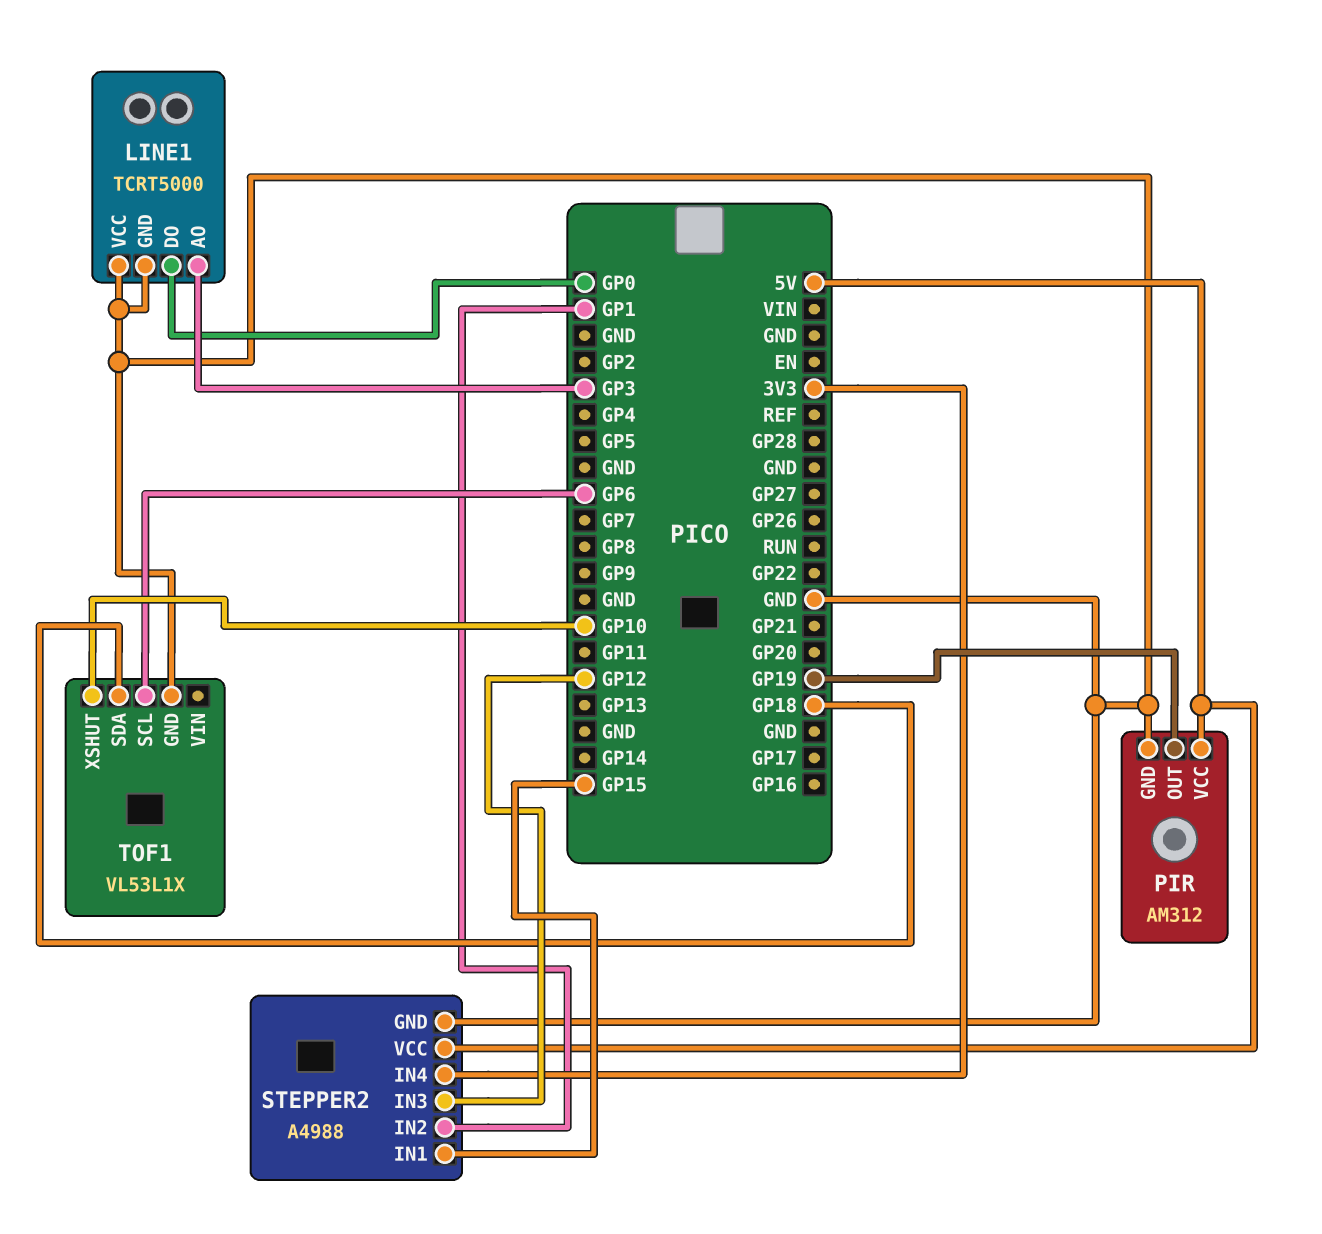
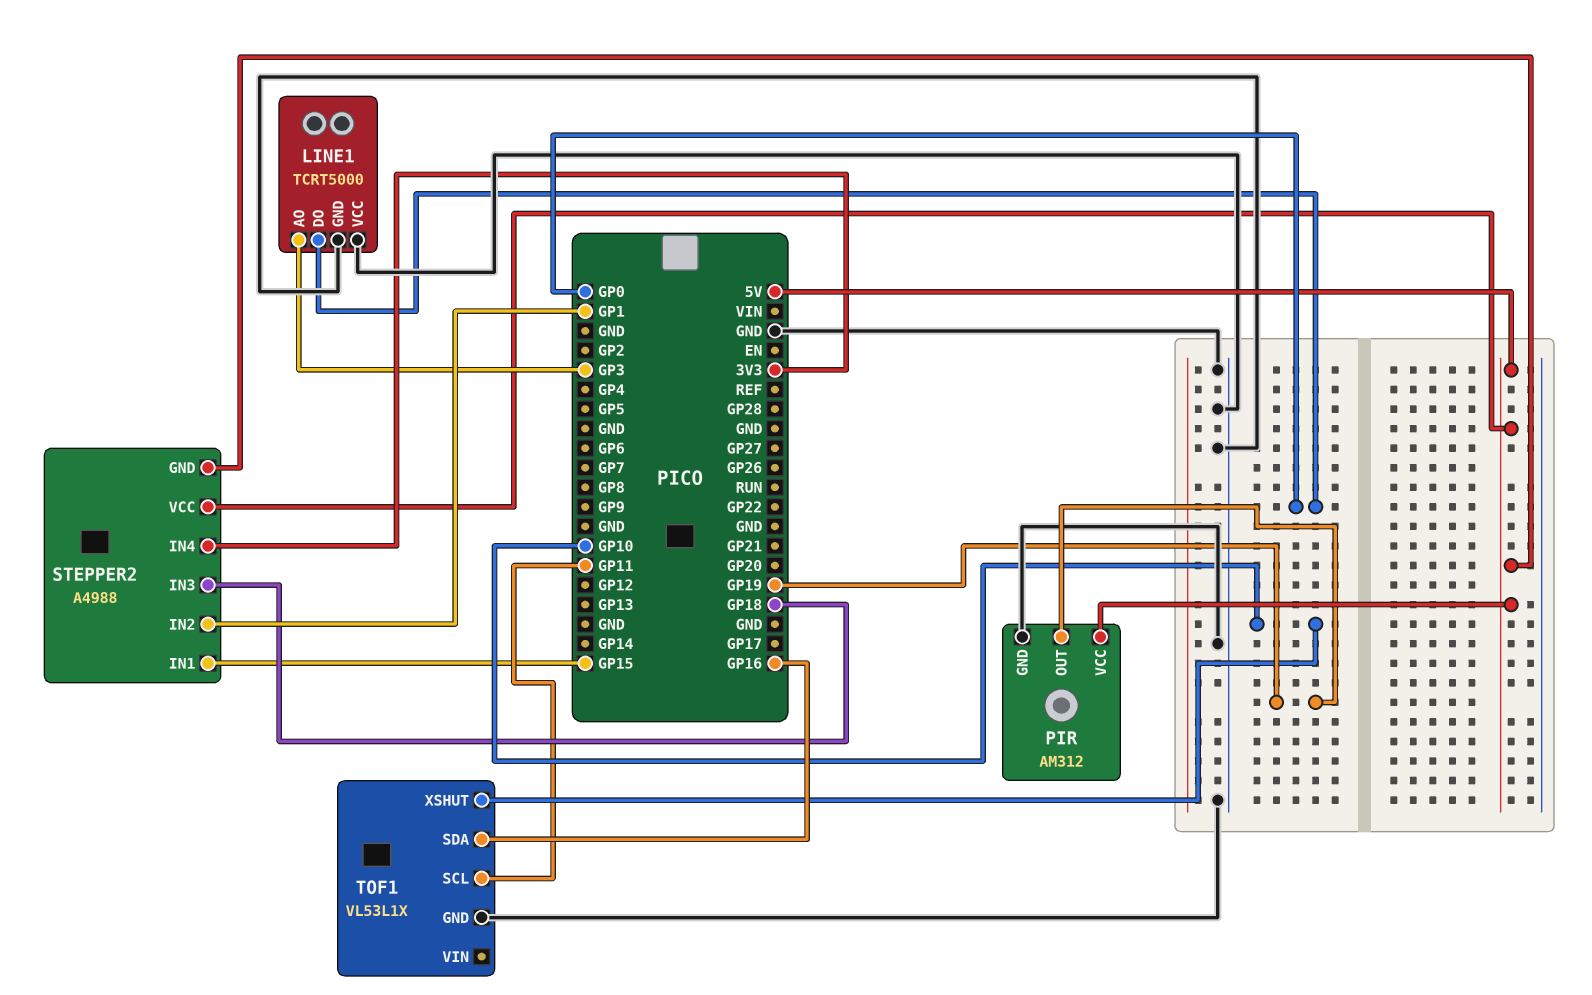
STEPPER2 pin GND: GND -> 5V
STEPPER2 pin IN3: GP12 -> GP18
TOF1 pin SCL: GP6 -> GP11
TOF1 pin SDA: GP18 -> GP16

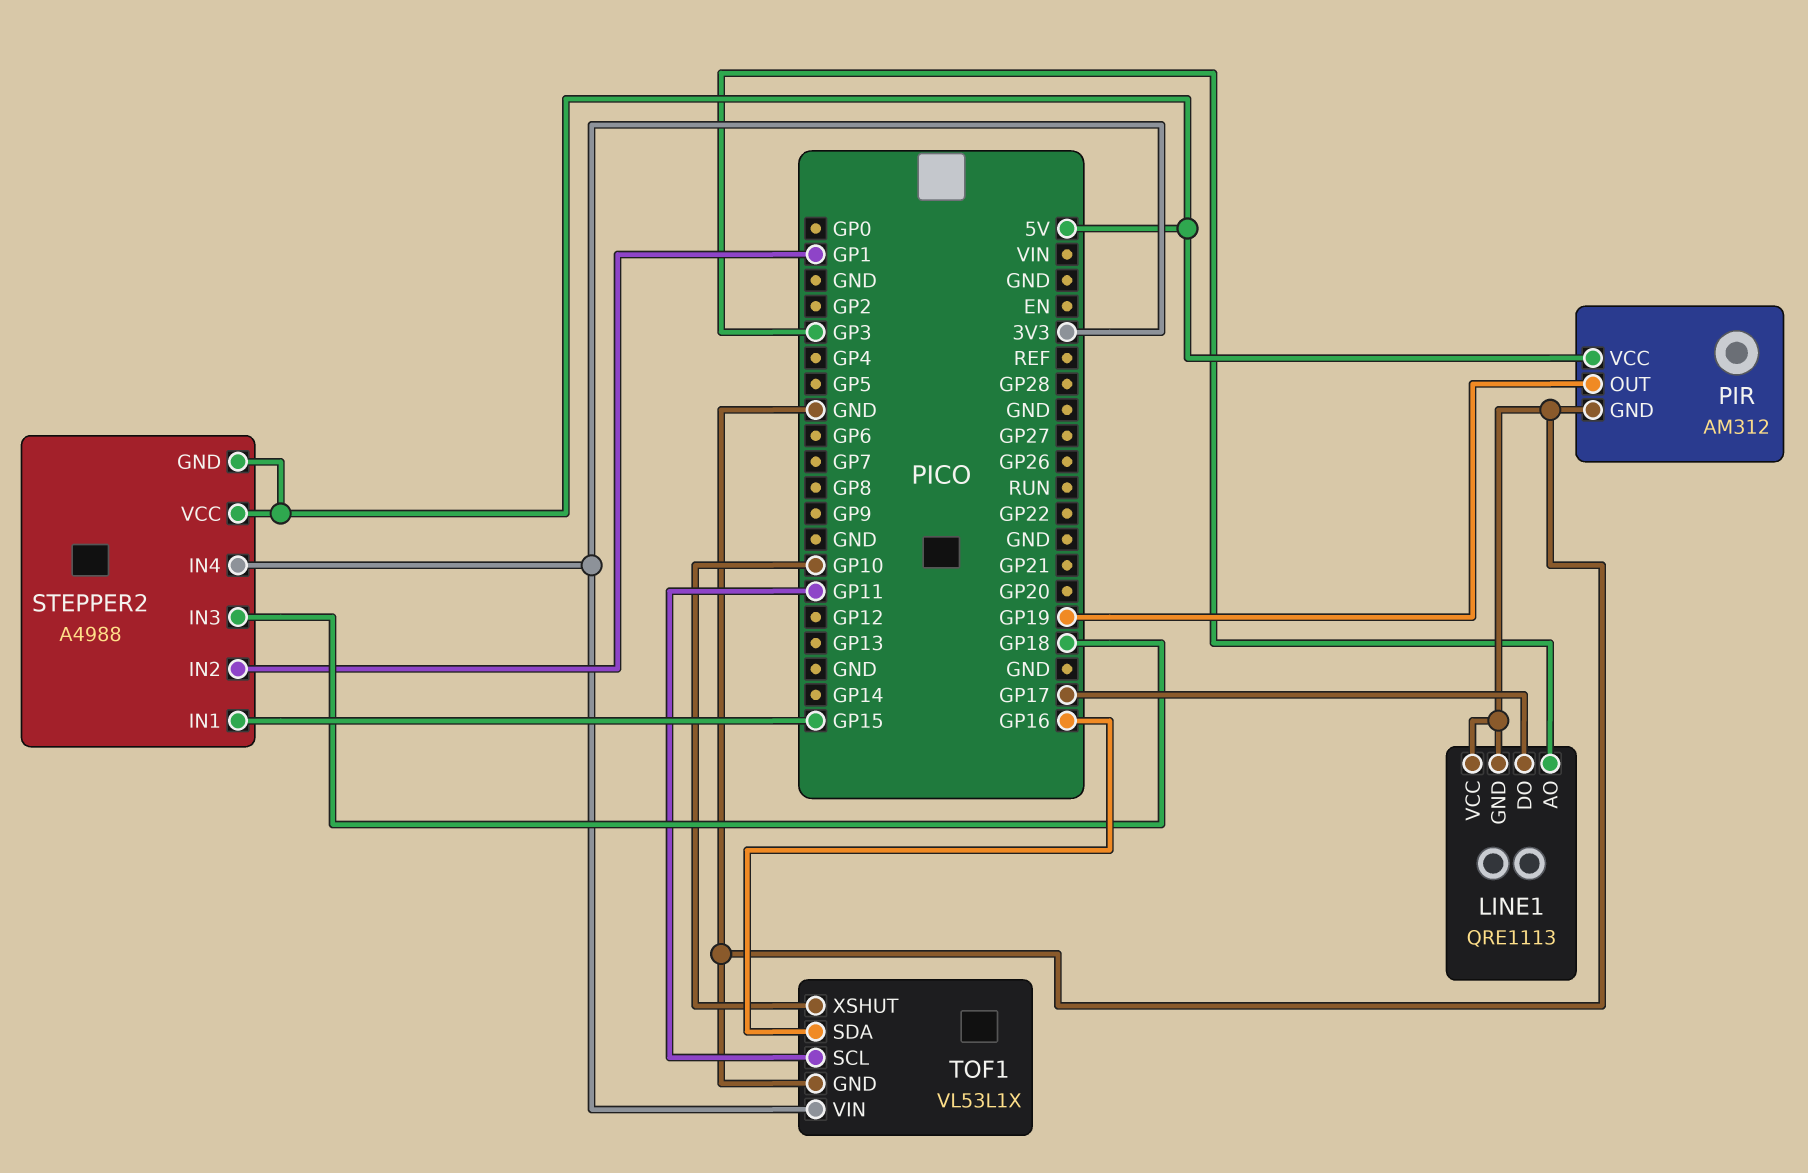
LINE1: TCRT5000 -> QRE1113
LINE1 pin DO: GP0 -> GP17
TOF1 pin VIN: none -> 3V3

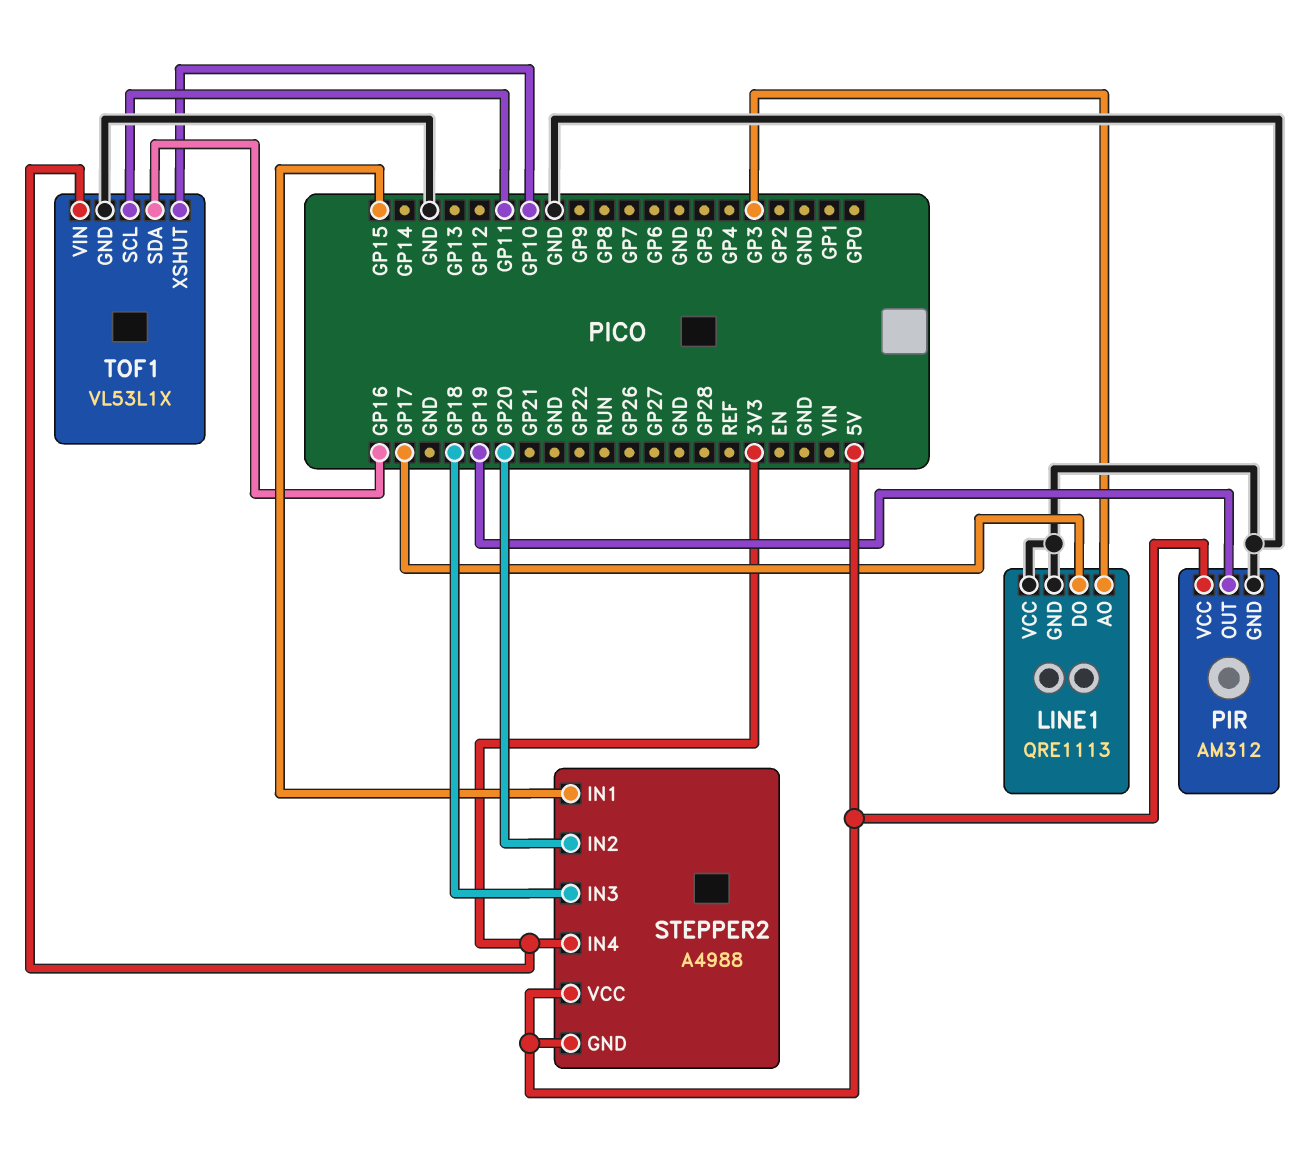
STEPPER2 pin IN2: GP1 -> GP20

